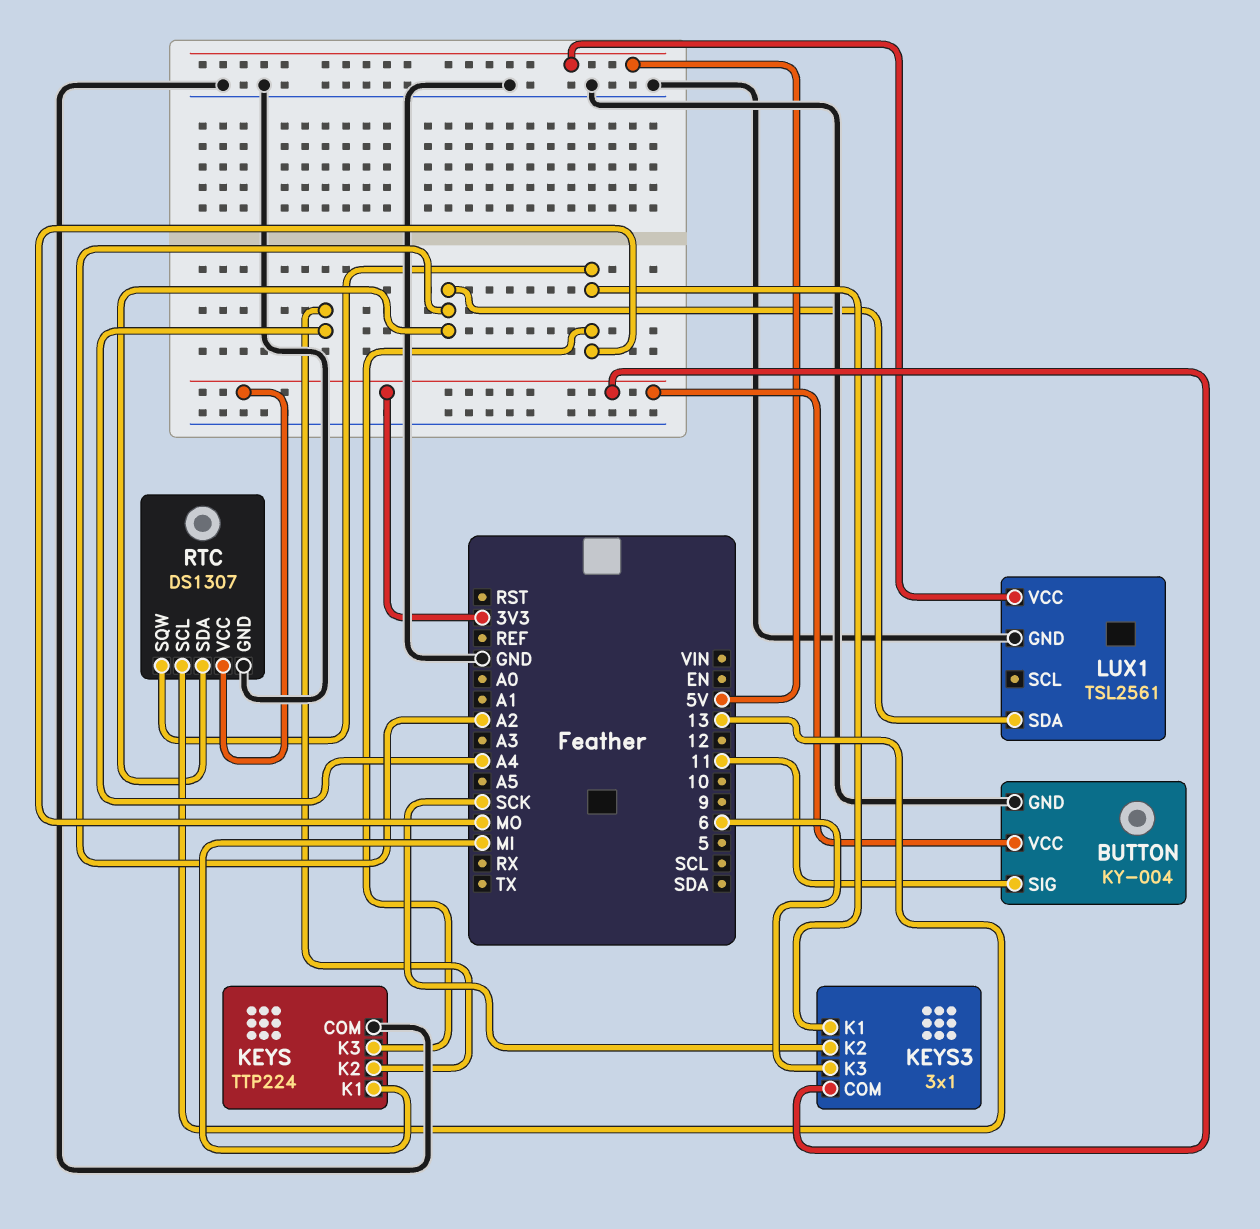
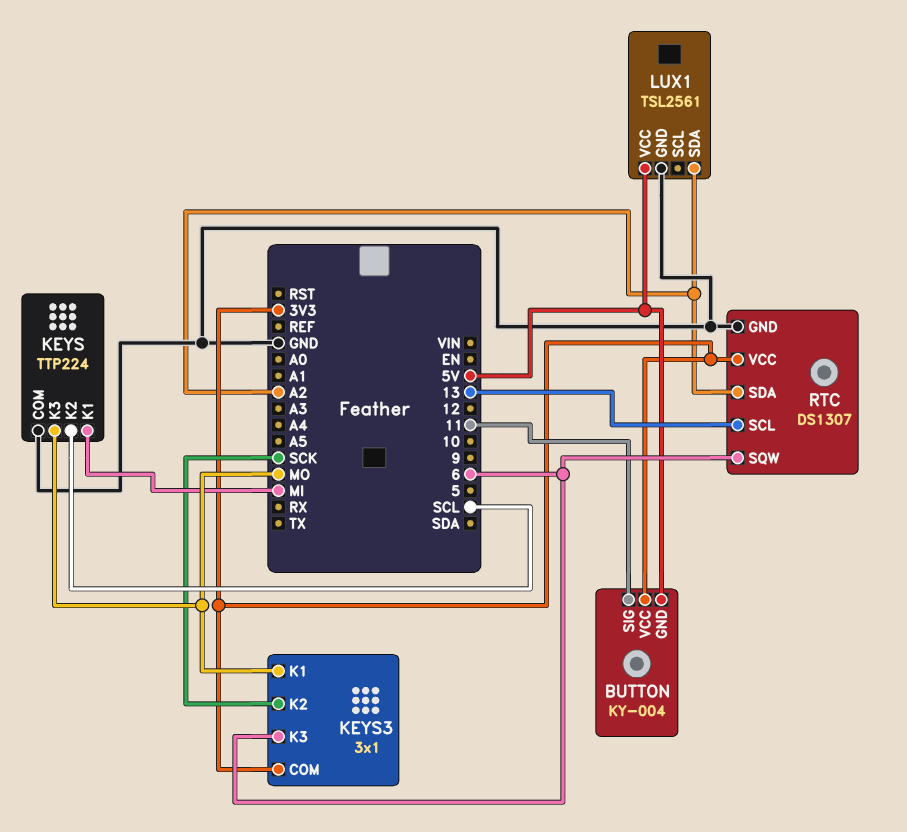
BUTTON pin GND: GND -> 5V
KEYS pin K2: A4 -> SCL
RTC pin SQW: MO -> 6

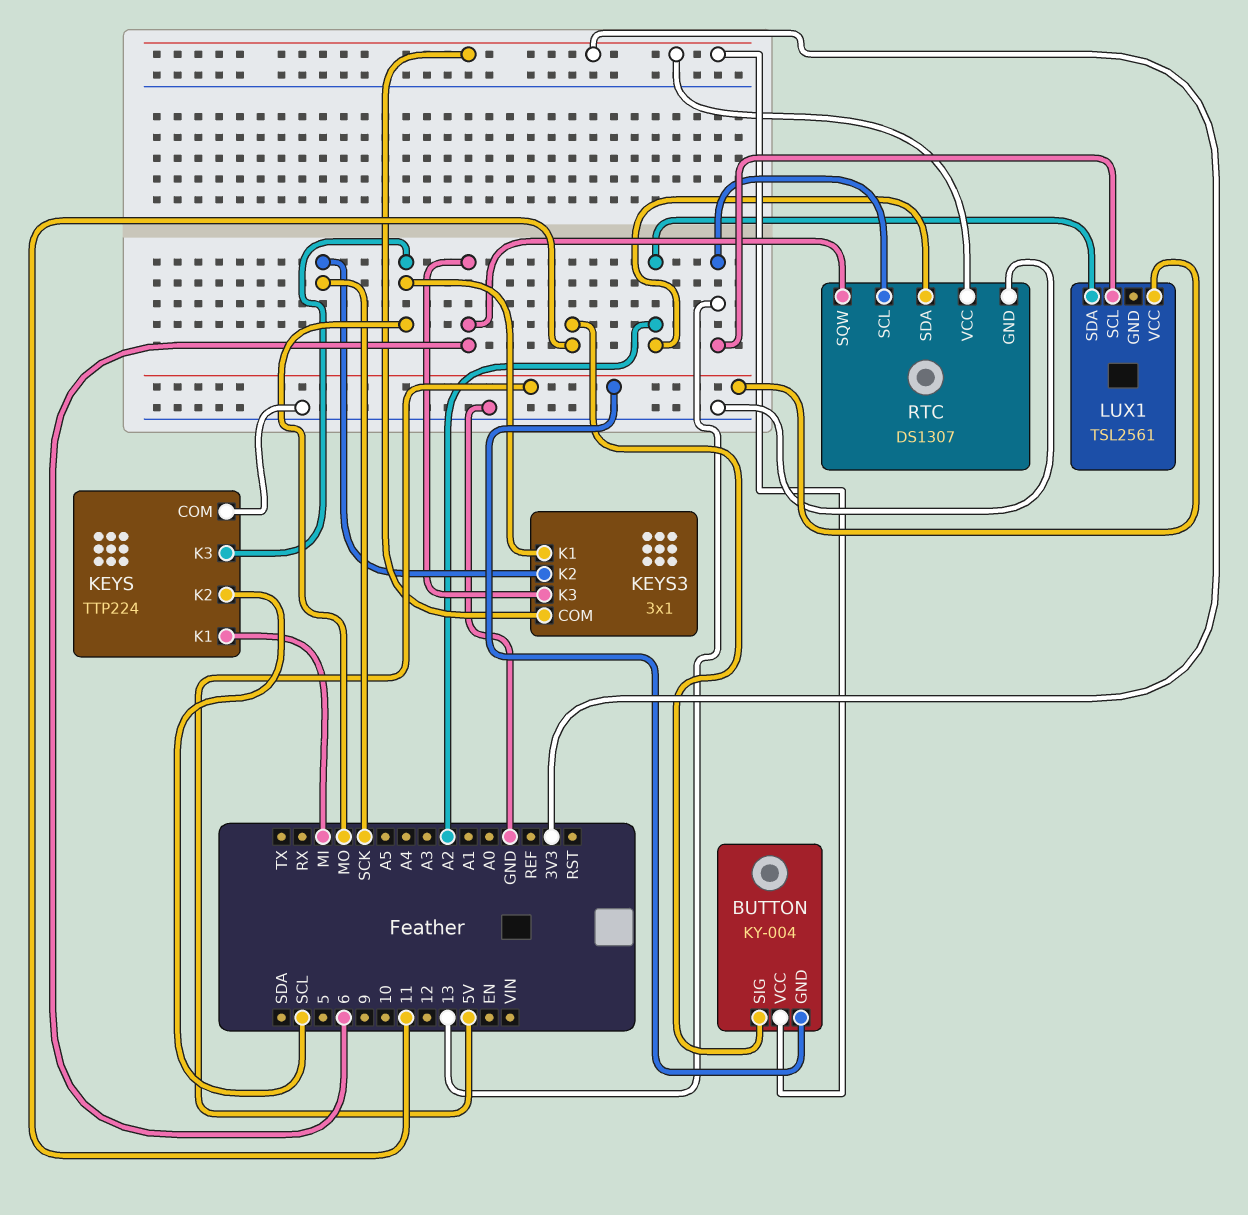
LUX1 pin GND: GND -> none
LUX1 pin SCL: none -> 13

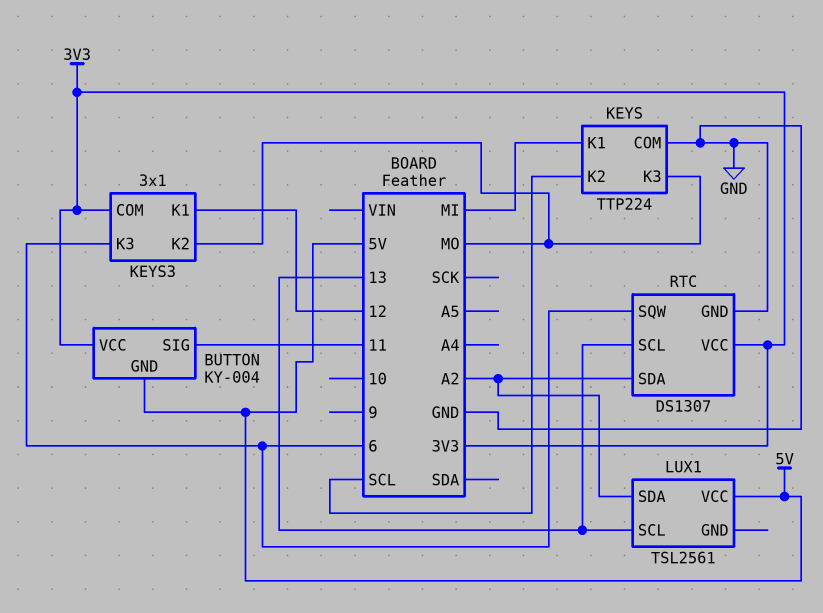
KEYS3 pin K1: MO -> 12
KEYS3 pin K2: SCK -> MO

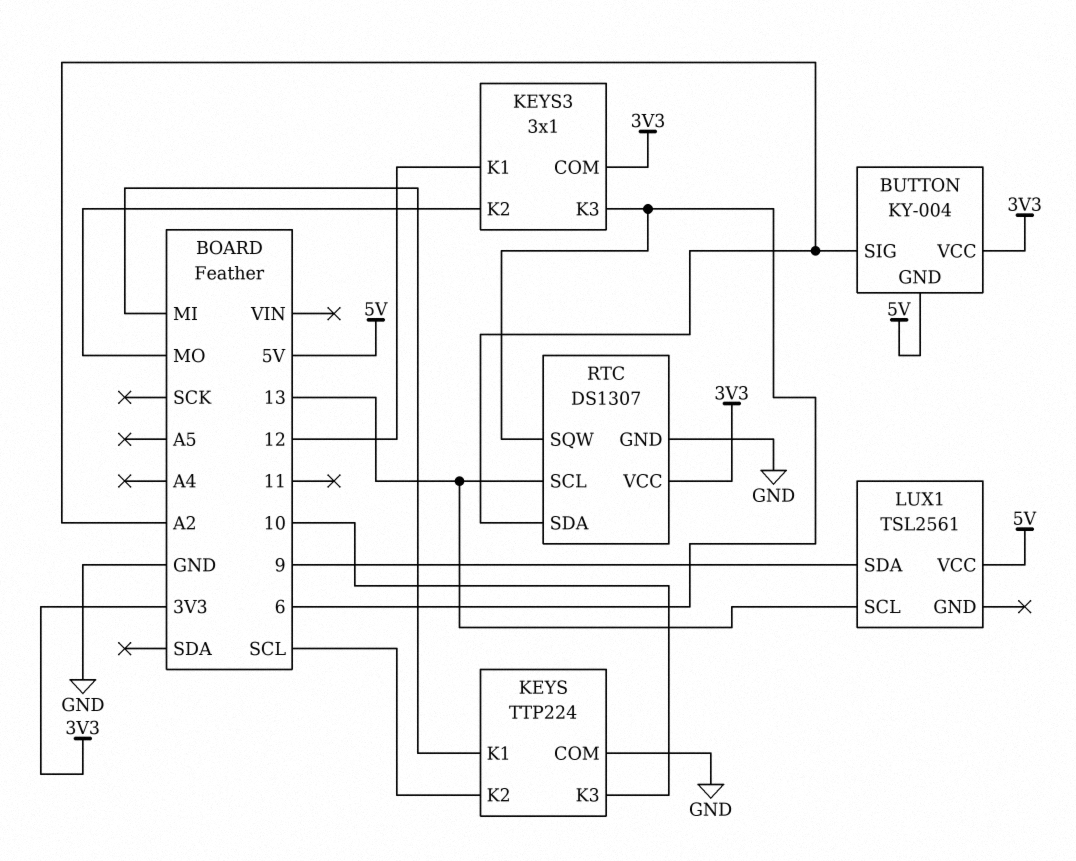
BUTTON pin SIG: 11 -> A2
KEYS pin K3: MO -> 10
LUX1 pin SDA: A2 -> 9

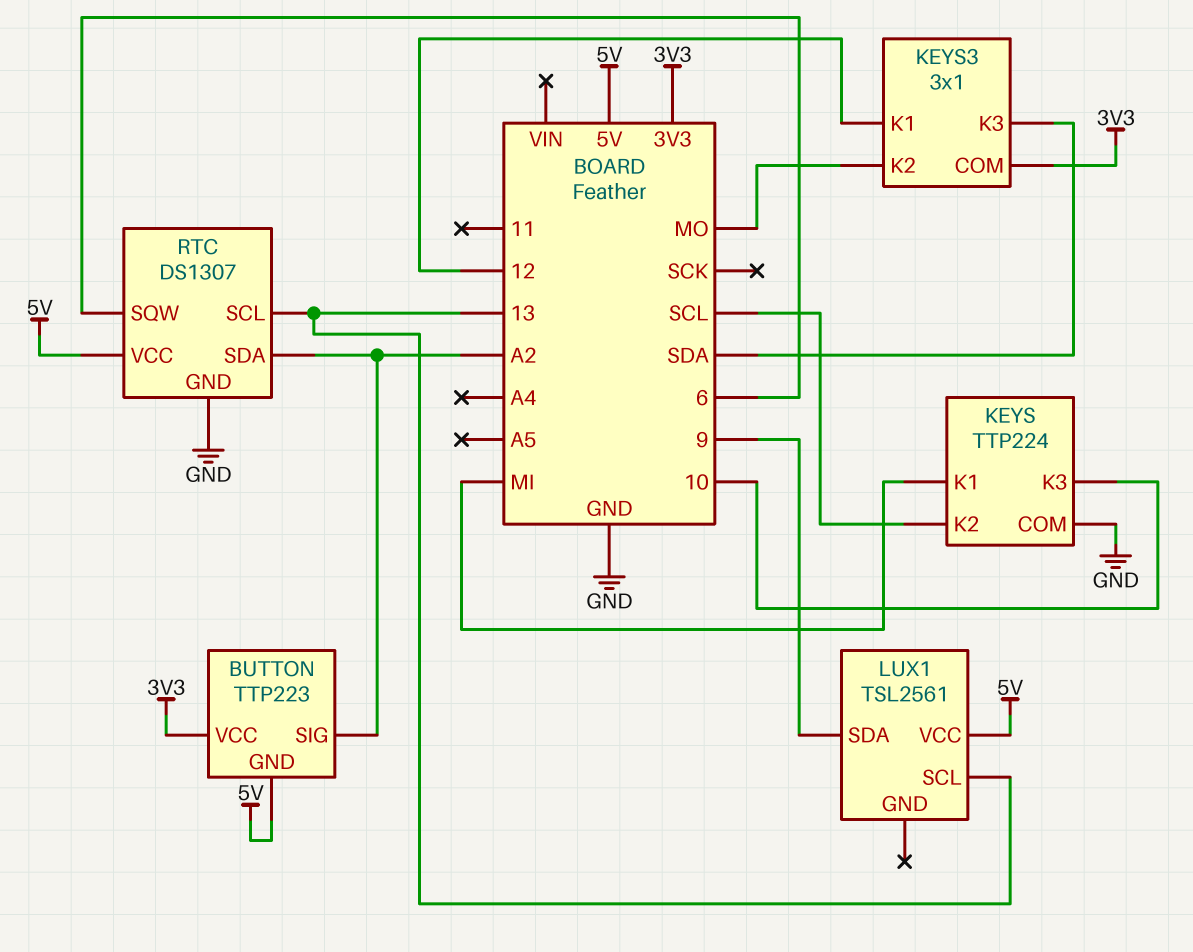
BUTTON: KY-004 -> TTP223
KEYS3 pin K3: 6 -> SDA
RTC pin VCC: 3V3 -> 5V

